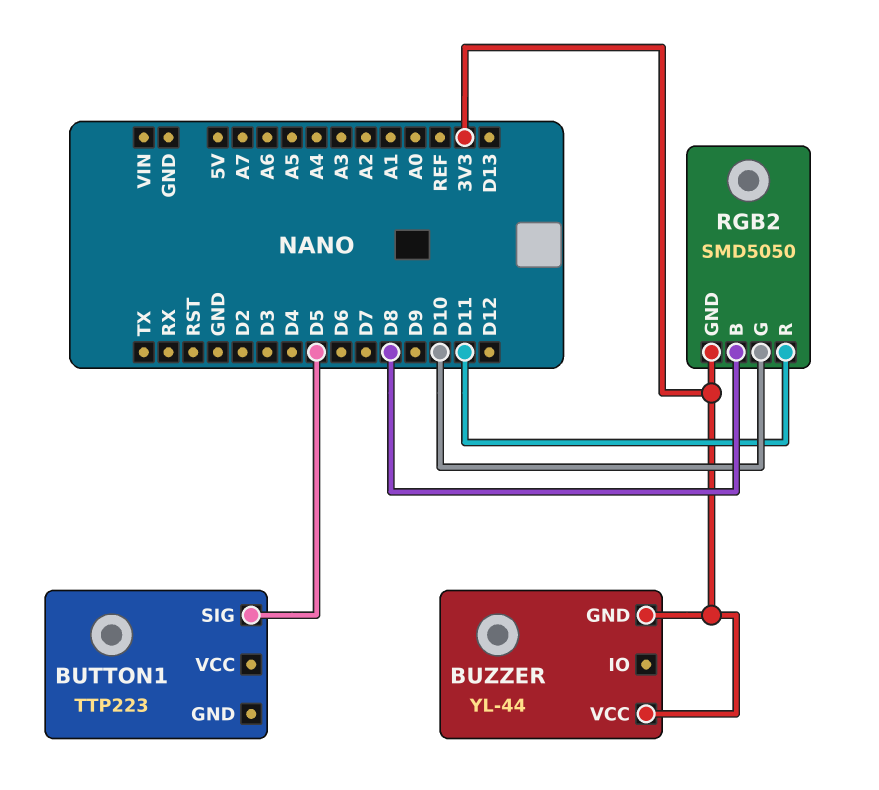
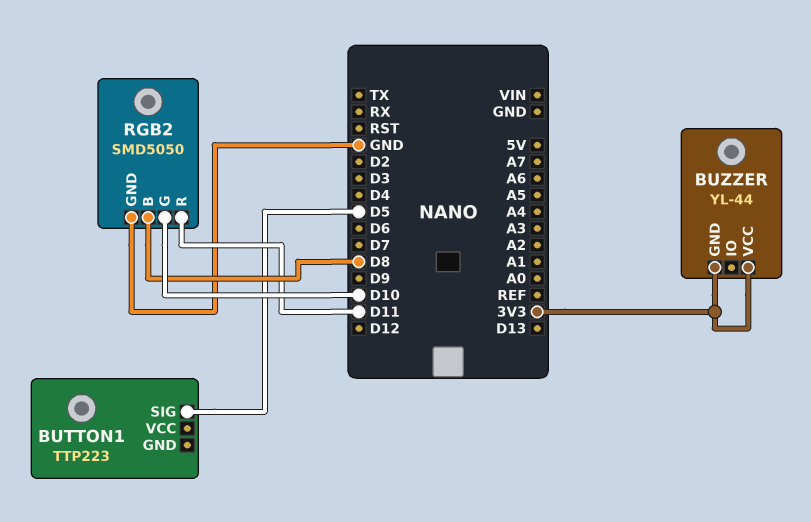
RGB2 pin GND: 3V3 -> GND

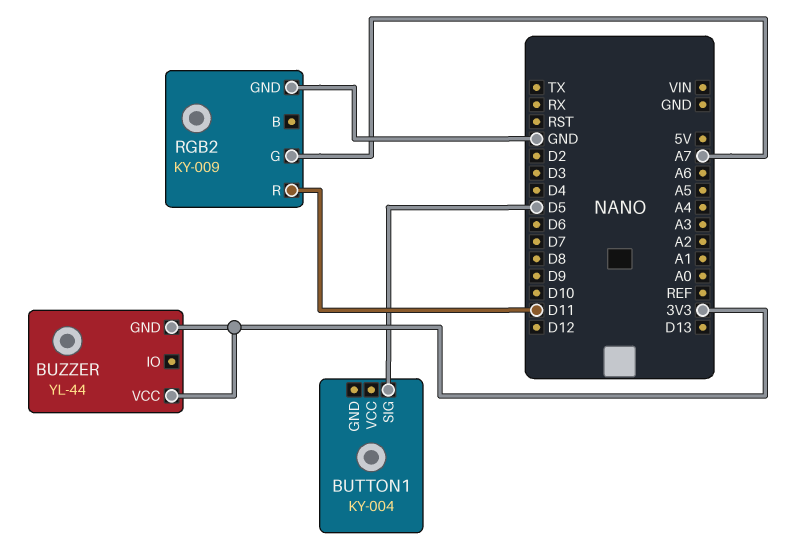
BUTTON1: TTP223 -> KY-004
RGB2: SMD5050 -> KY-009
RGB2 pin B: D8 -> none
RGB2 pin G: D10 -> A7

